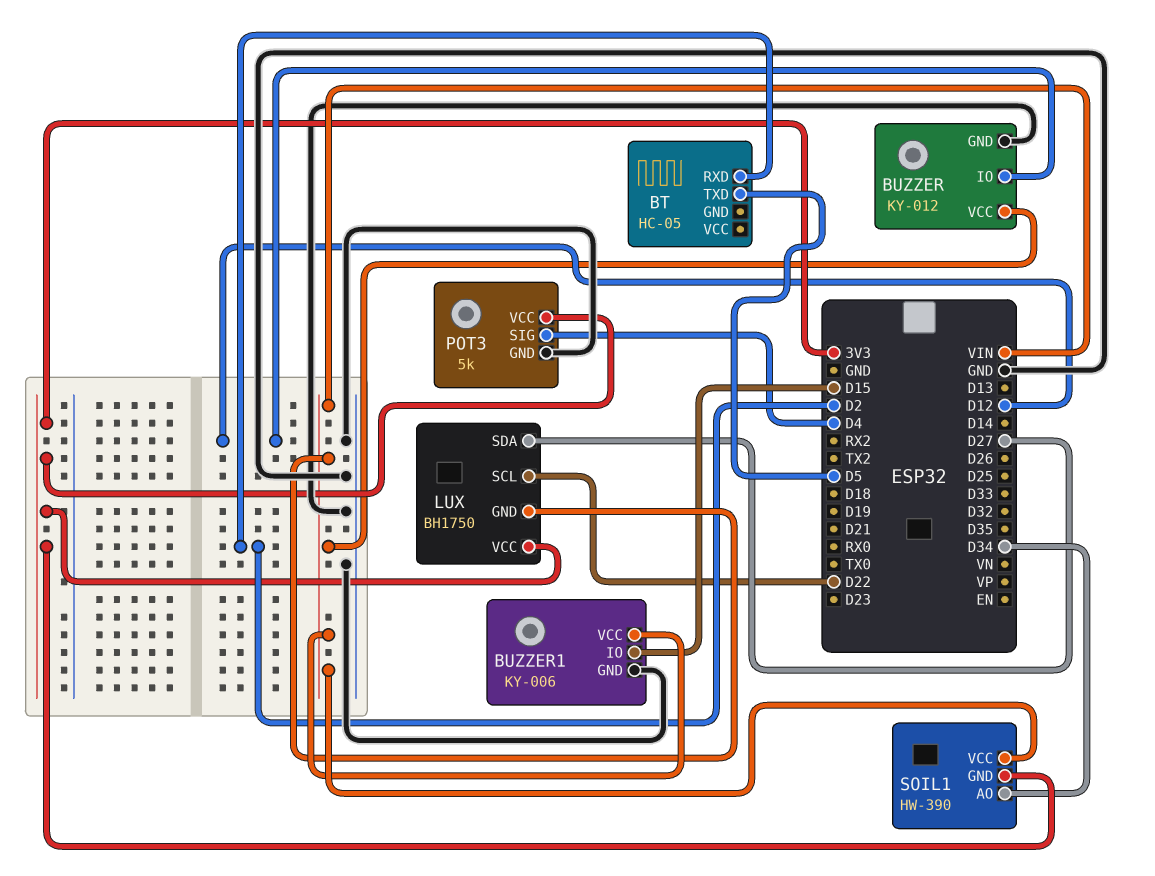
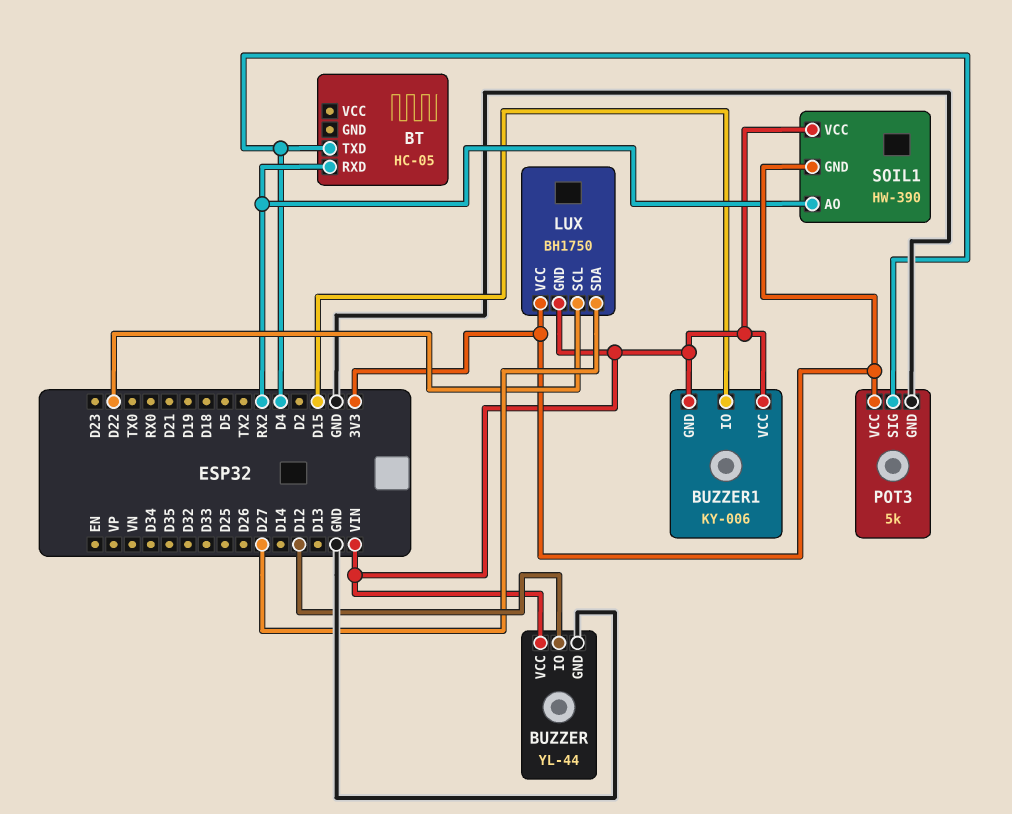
BT pin RXD: D2 -> RX2
BT pin TXD: D5 -> D4
BUZZER: KY-012 -> YL-44
BUZZER1 pin GND: GND -> VIN
SOIL1 pin AO: D34 -> RX2

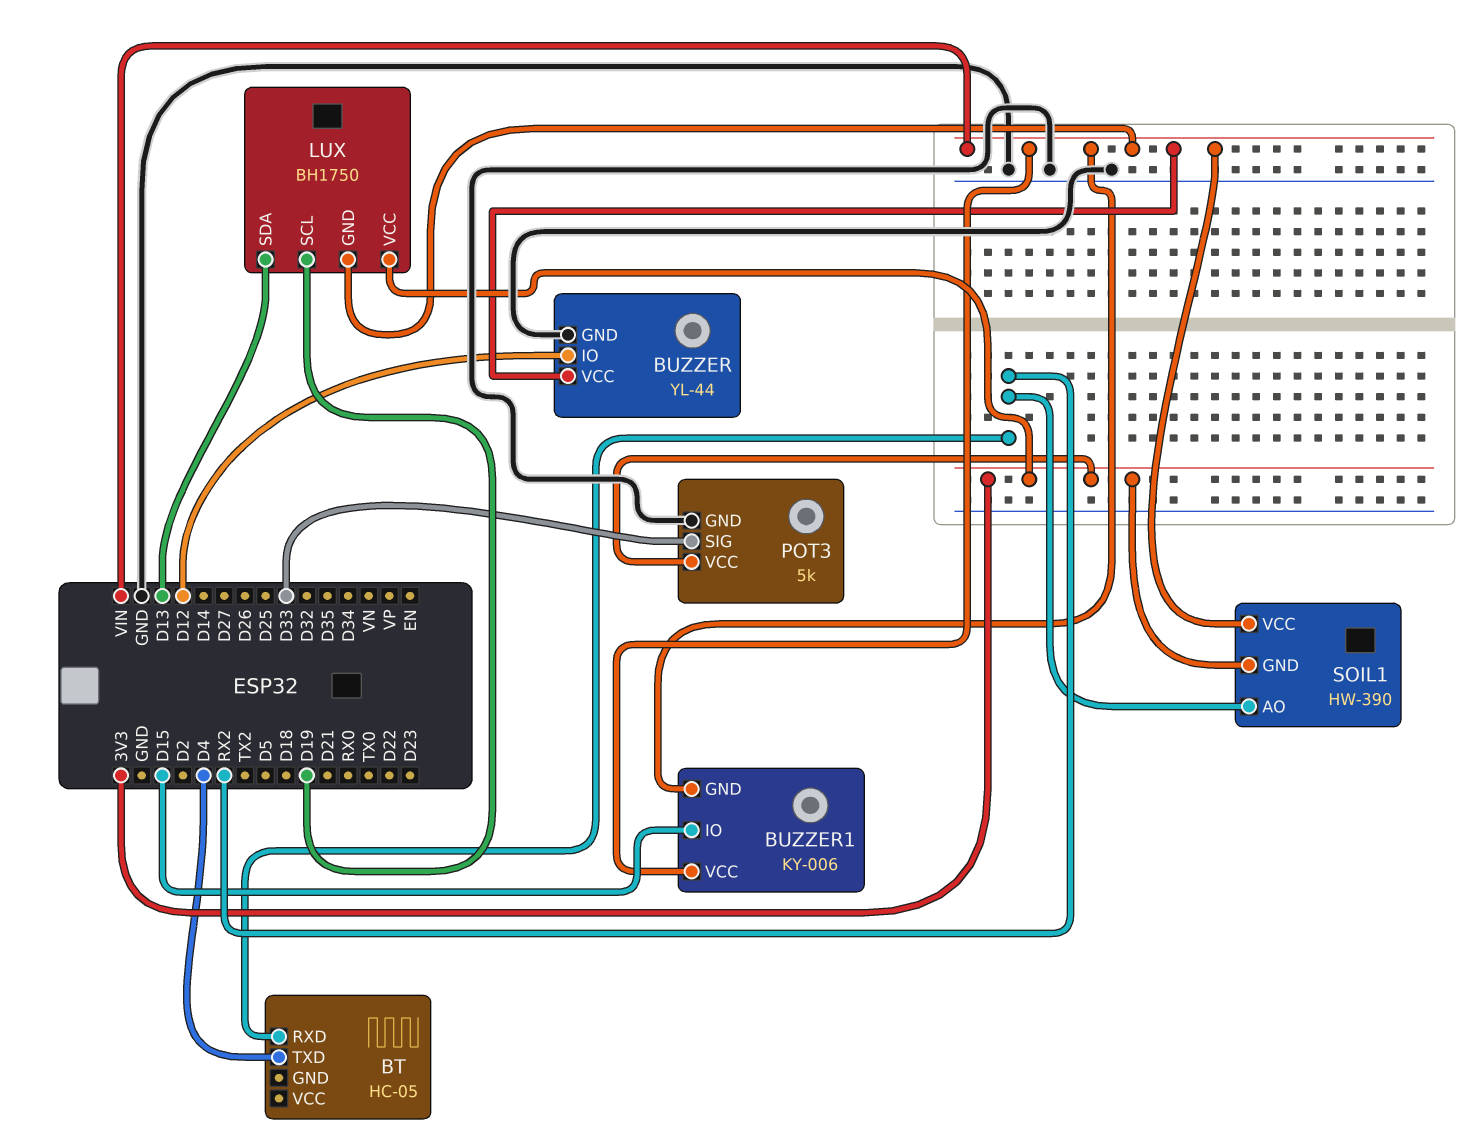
LUX pin SCL: D22 -> D19
LUX pin SDA: D27 -> D13
POT3 pin SIG: D4 -> D33

